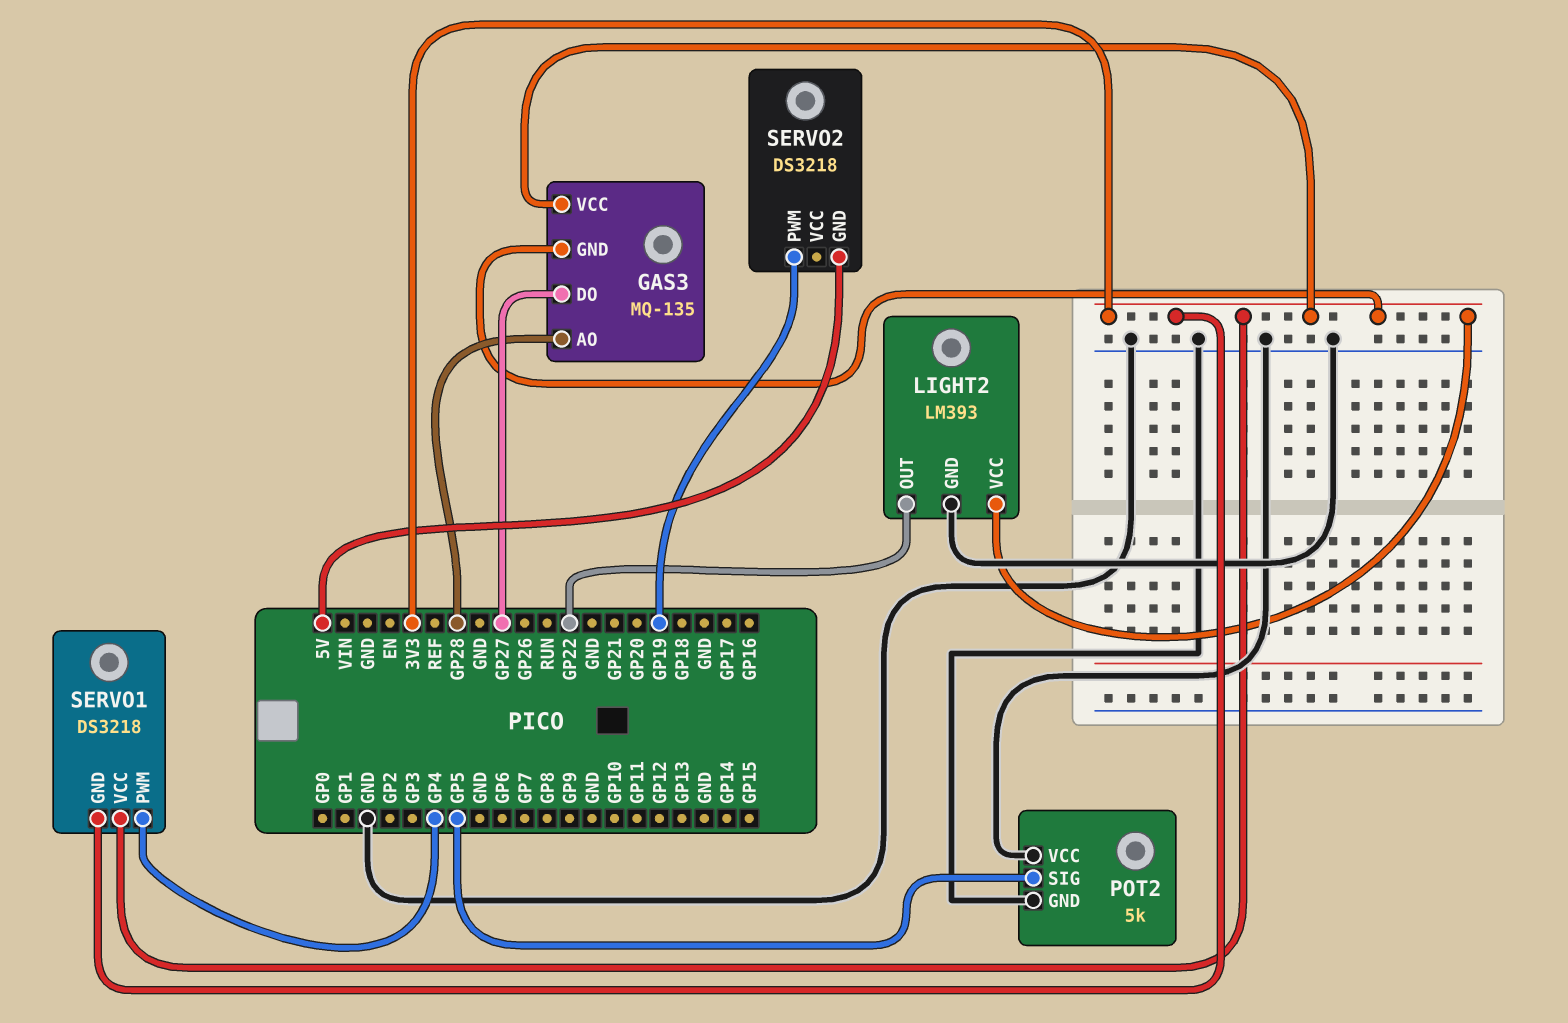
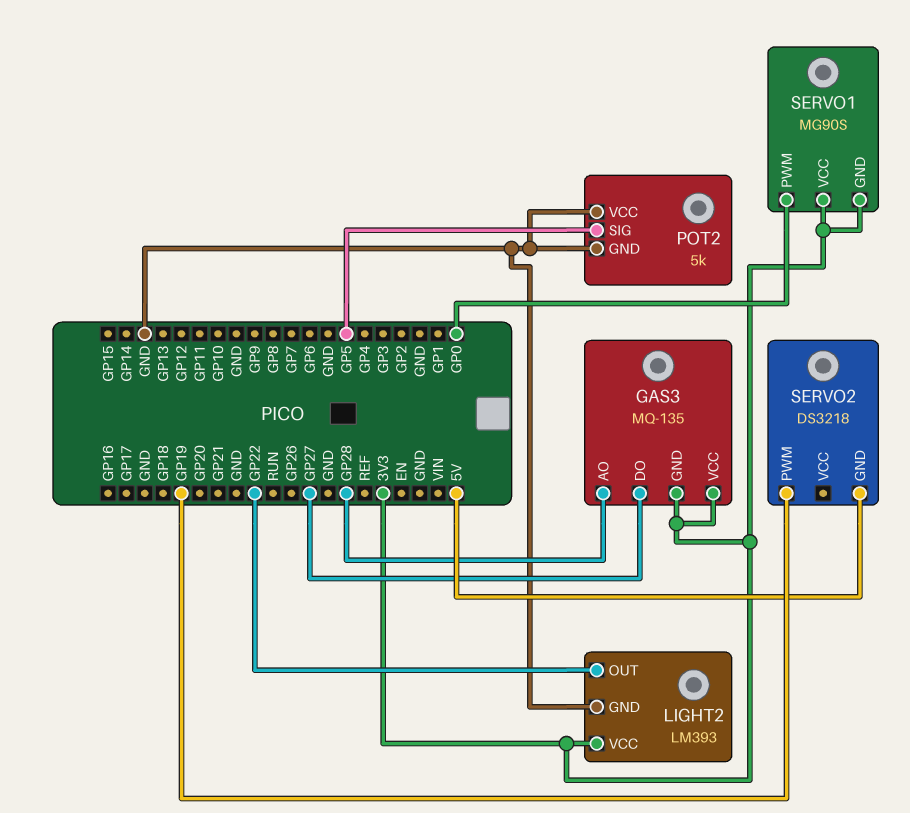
SERVO1: DS3218 -> MG90S
SERVO1 pin PWM: GP4 -> GP0

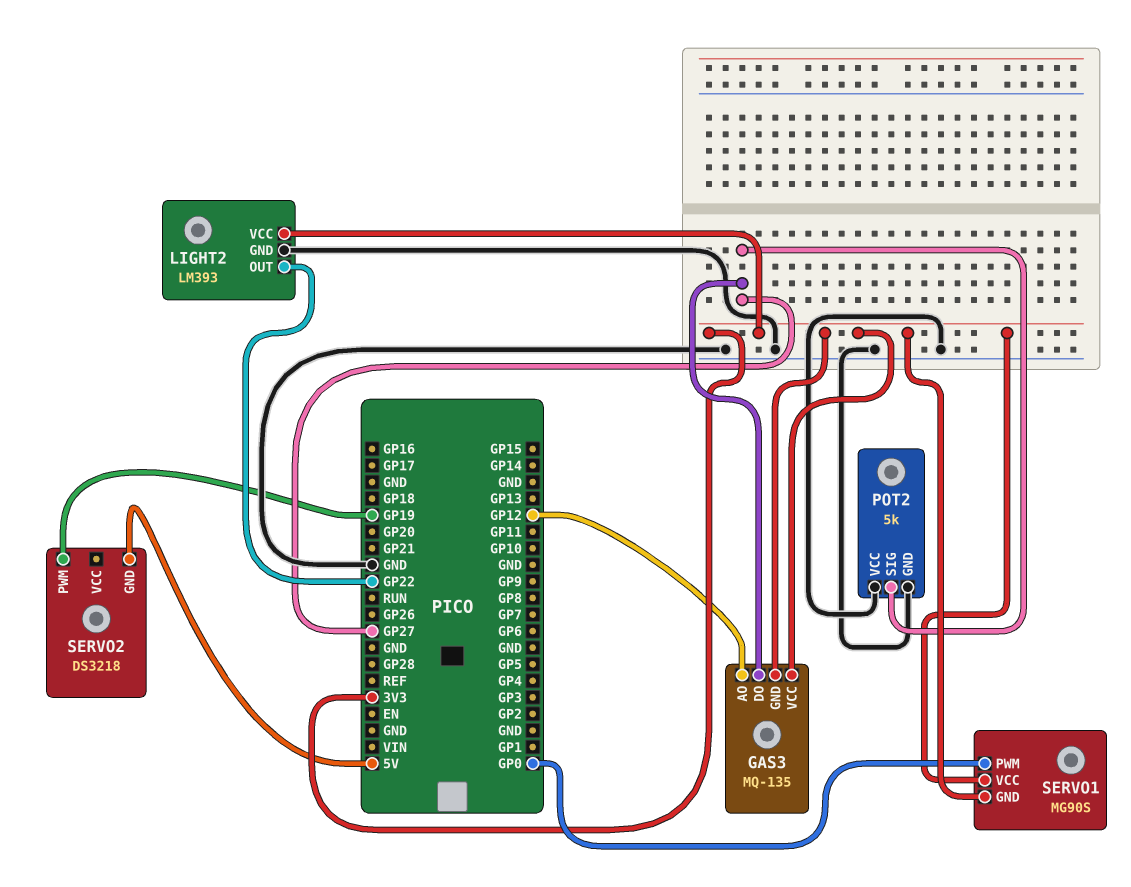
GAS3 pin AO: GP28 -> GP12
POT2 pin SIG: GP5 -> GP27

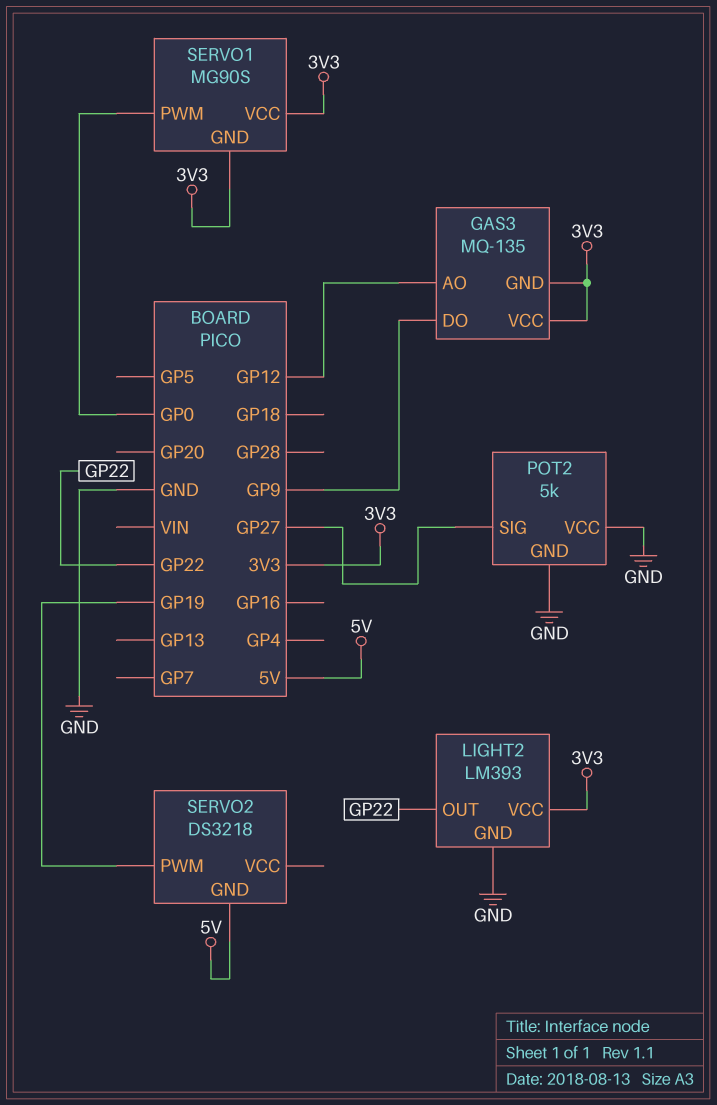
GAS3 pin DO: GP27 -> GP9

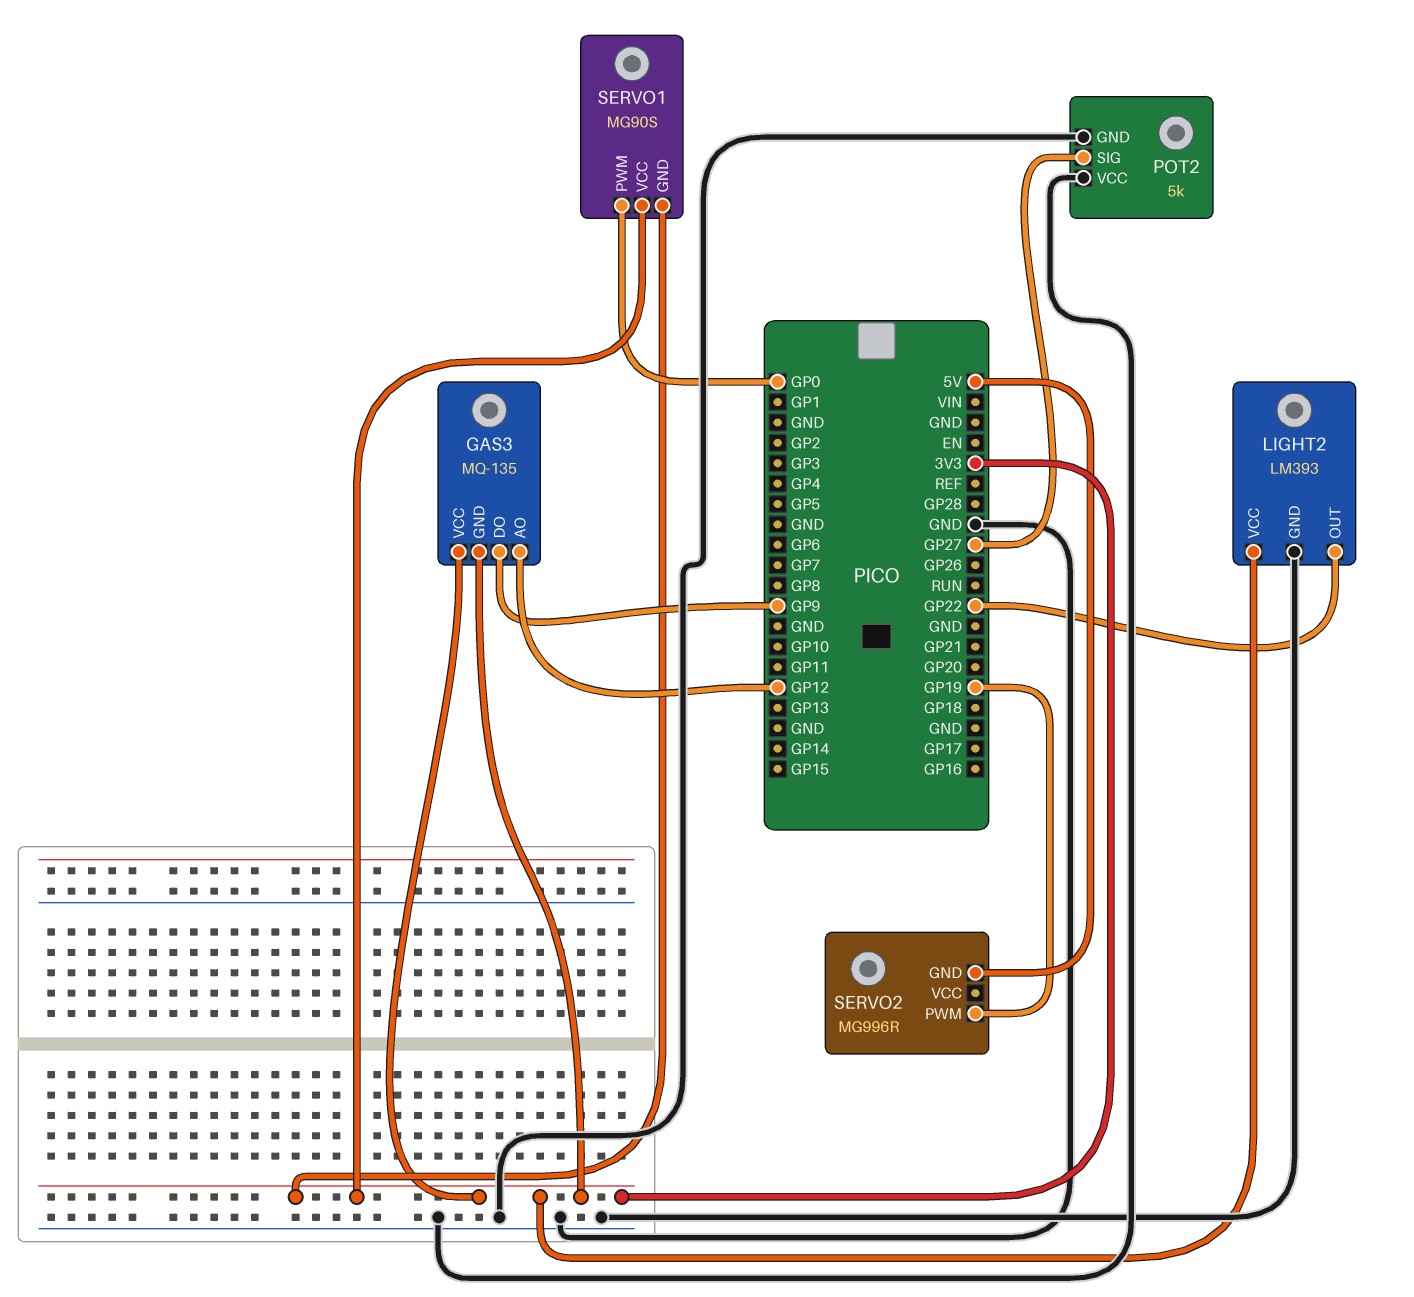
SERVO2: DS3218 -> MG996R

